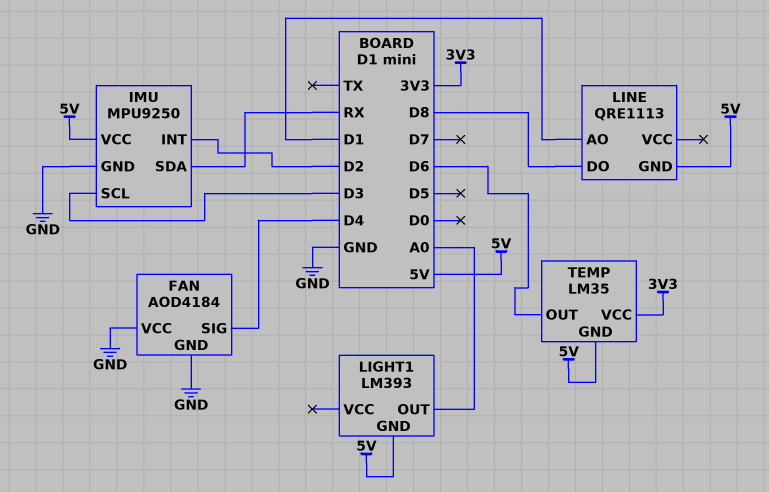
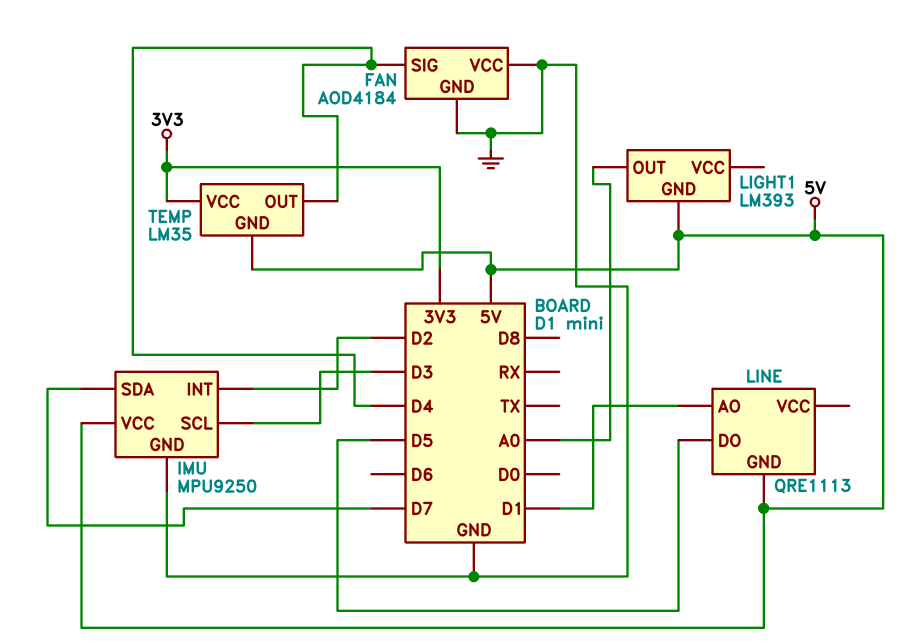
IMU pin SDA: RX -> D7
LINE pin DO: D8 -> D5
TEMP pin OUT: D6 -> D4

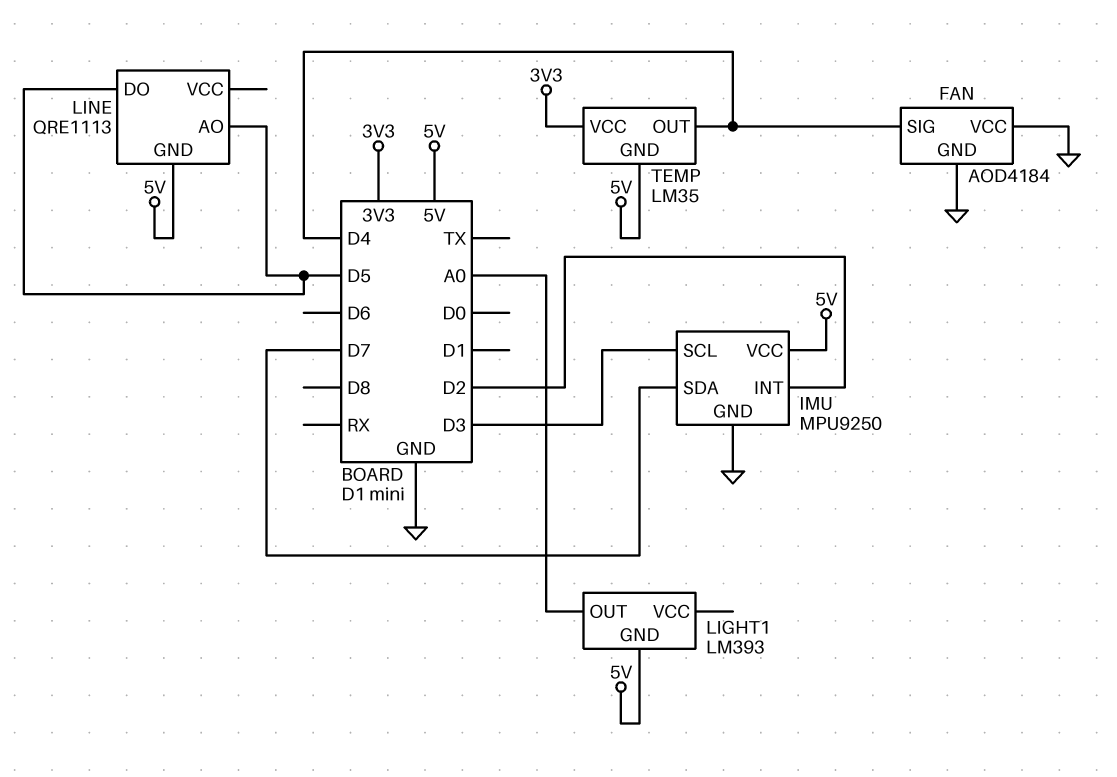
LINE pin AO: D1 -> D5

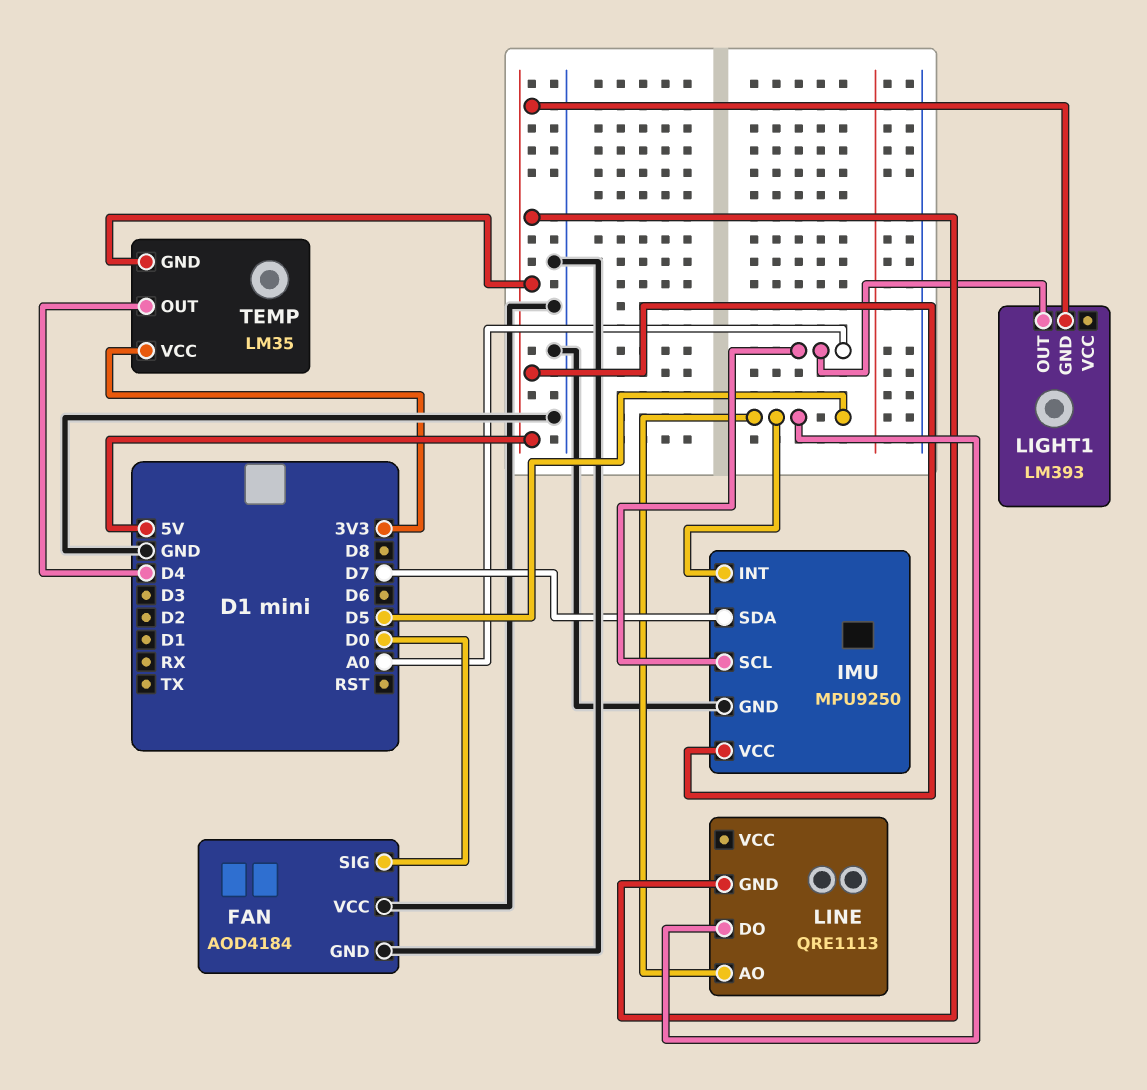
FAN pin SIG: D4 -> D0
IMU pin INT: D2 -> D5
IMU pin SCL: D3 -> A0

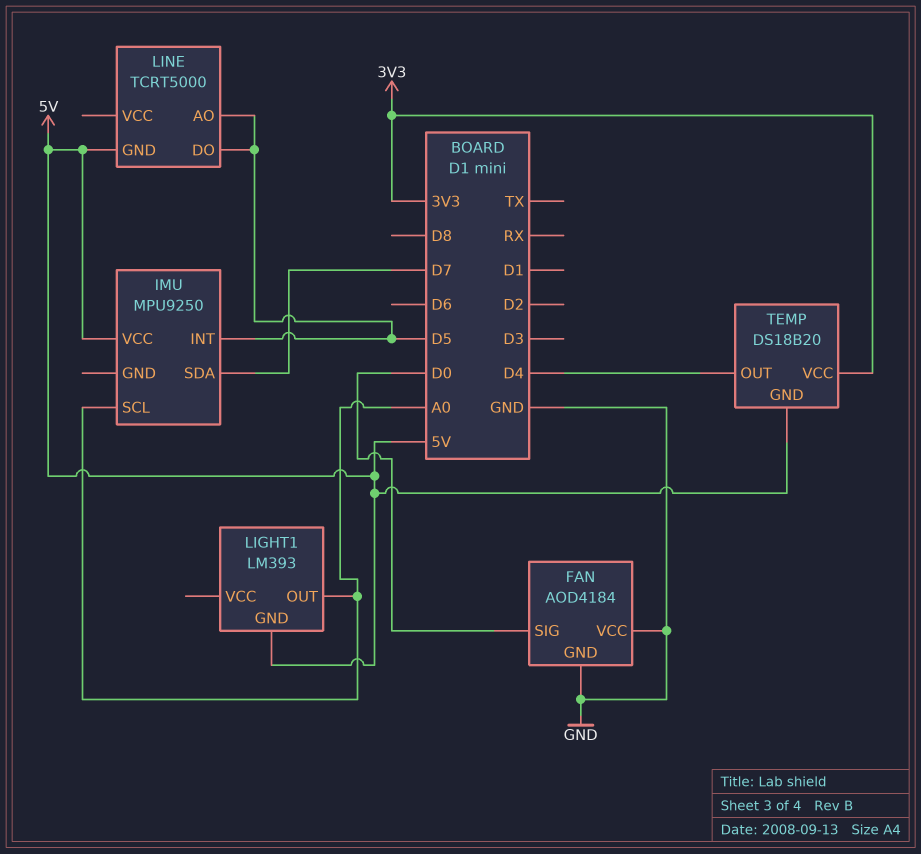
IMU pin GND: GND -> none
LINE: QRE1113 -> TCRT5000
TEMP: LM35 -> DS18B20

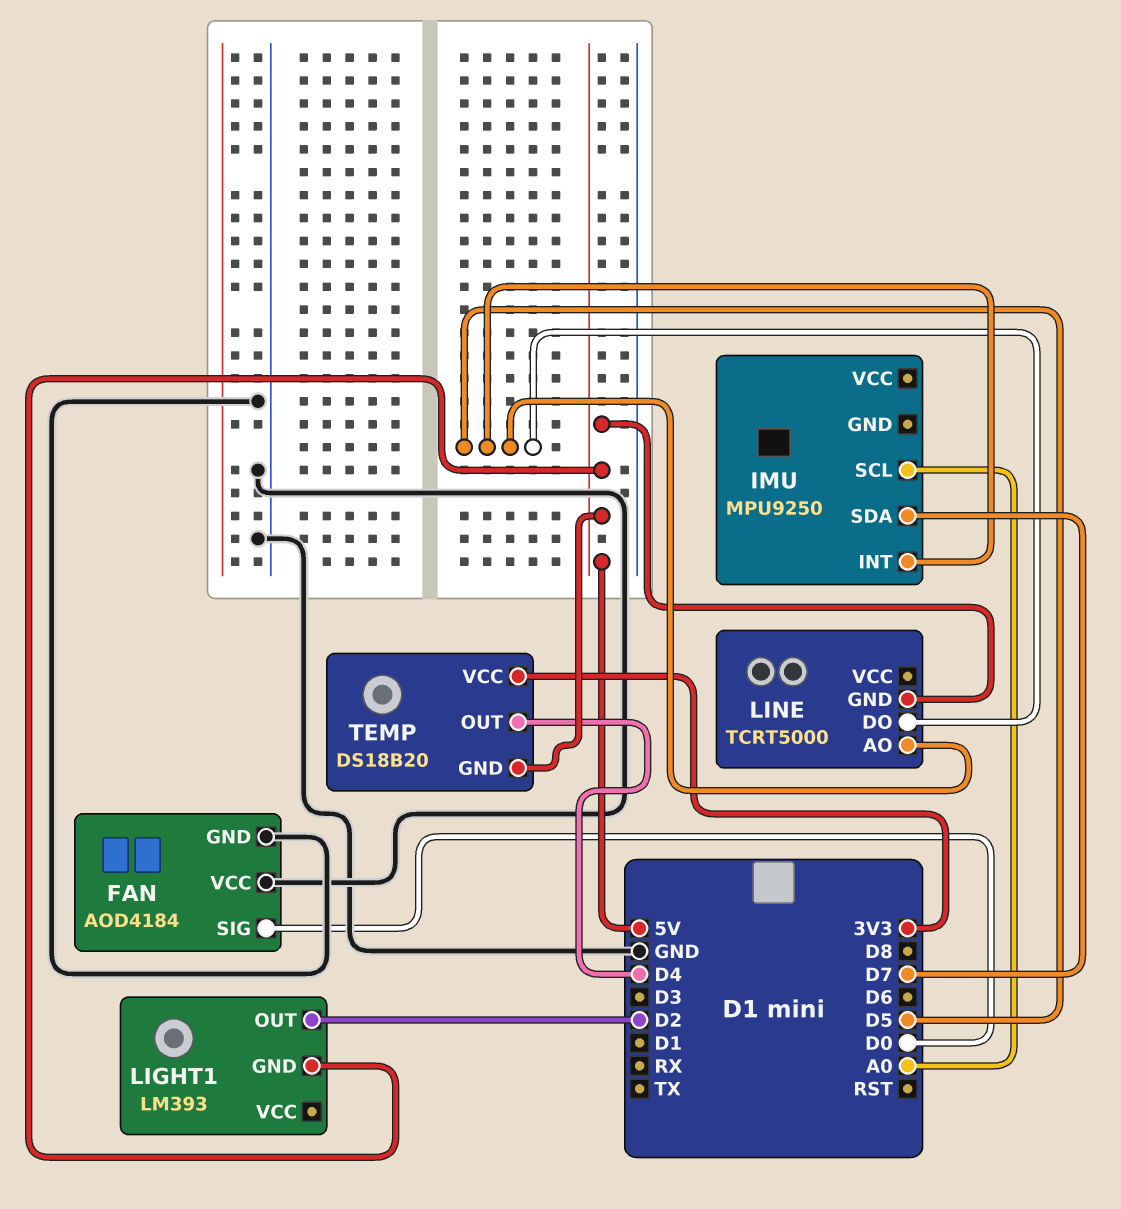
IMU pin VCC: 5V -> none
LIGHT1 pin OUT: A0 -> D2

